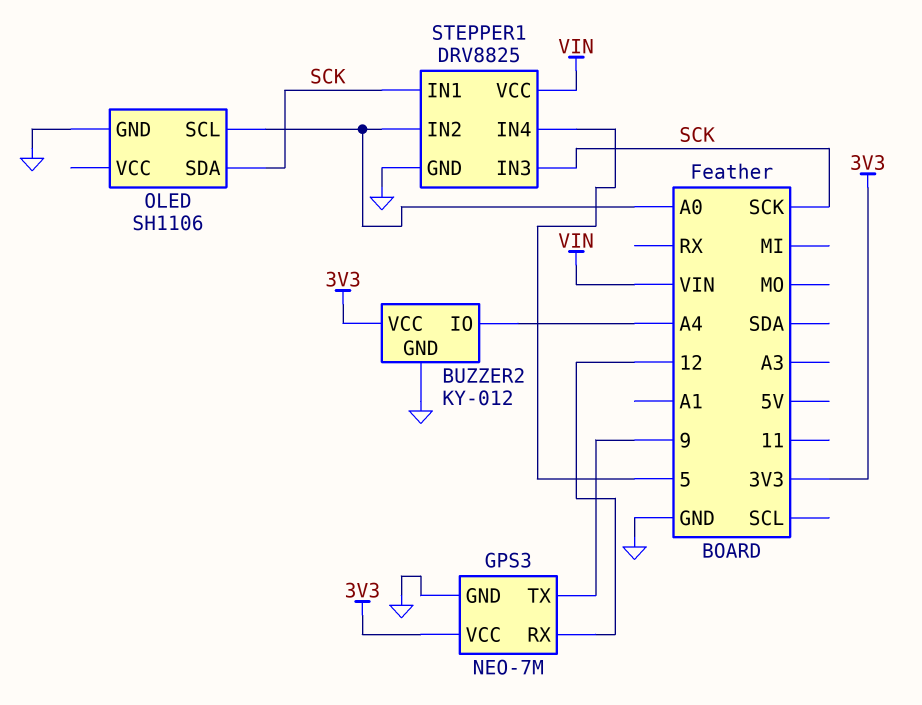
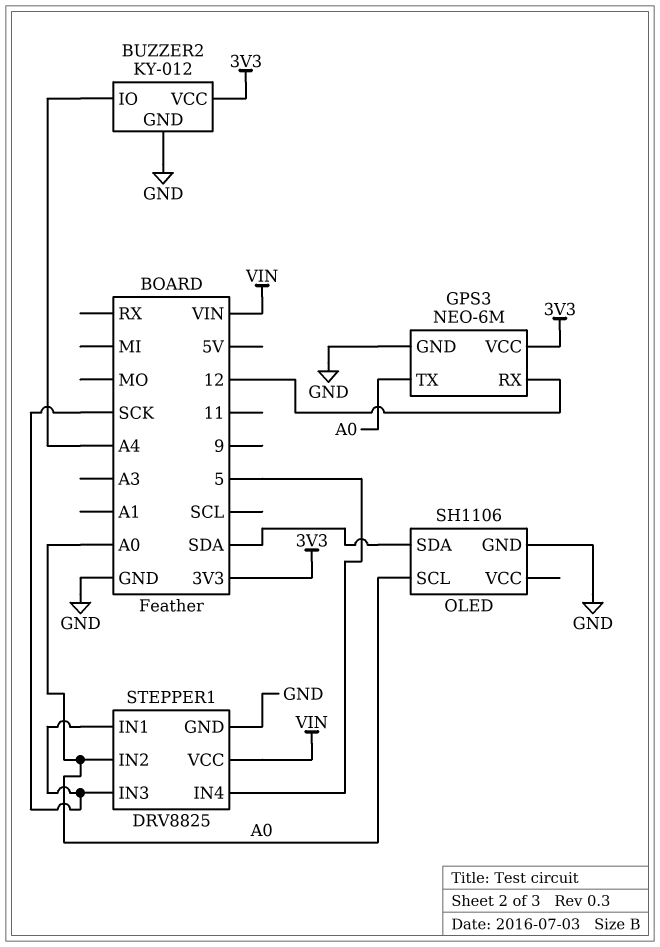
GPS3: NEO-7M -> NEO-6M
GPS3 pin TX: 9 -> A0
OLED pin SDA: SCK -> SDA

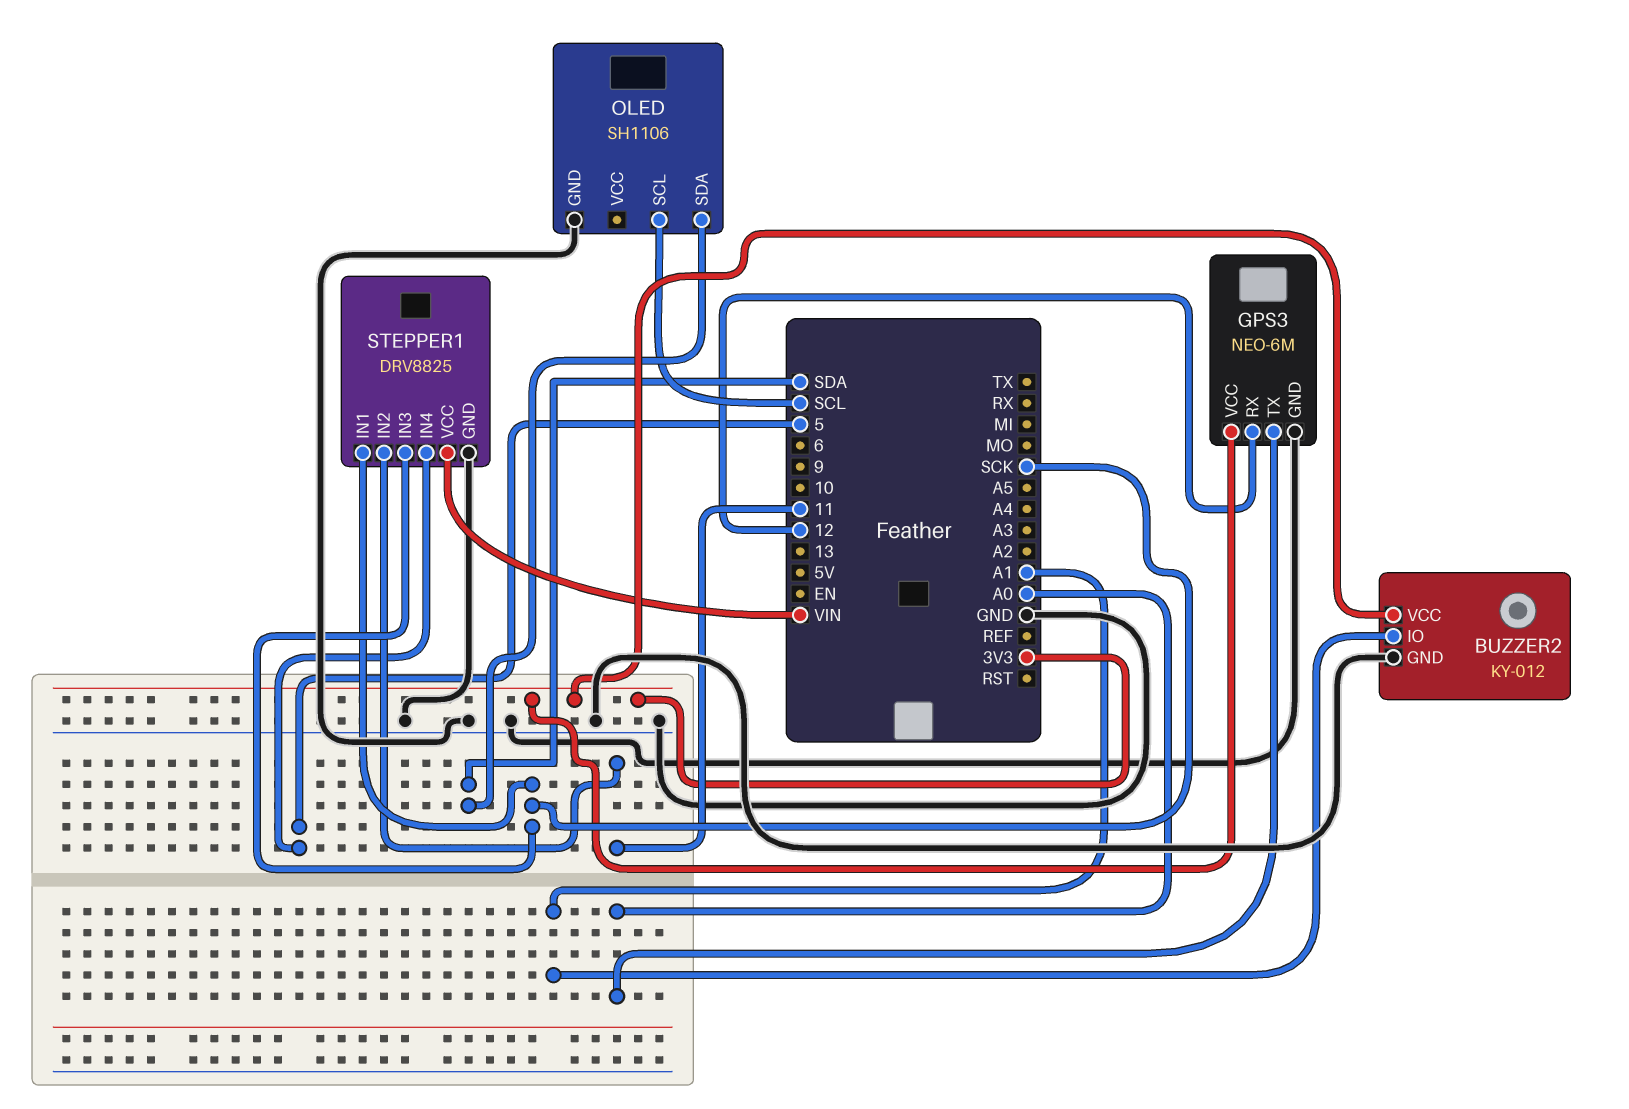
BUZZER2 pin IO: A4 -> A1
OLED pin SCL: A0 -> SCL
STEPPER1 pin IN2: A0 -> 11

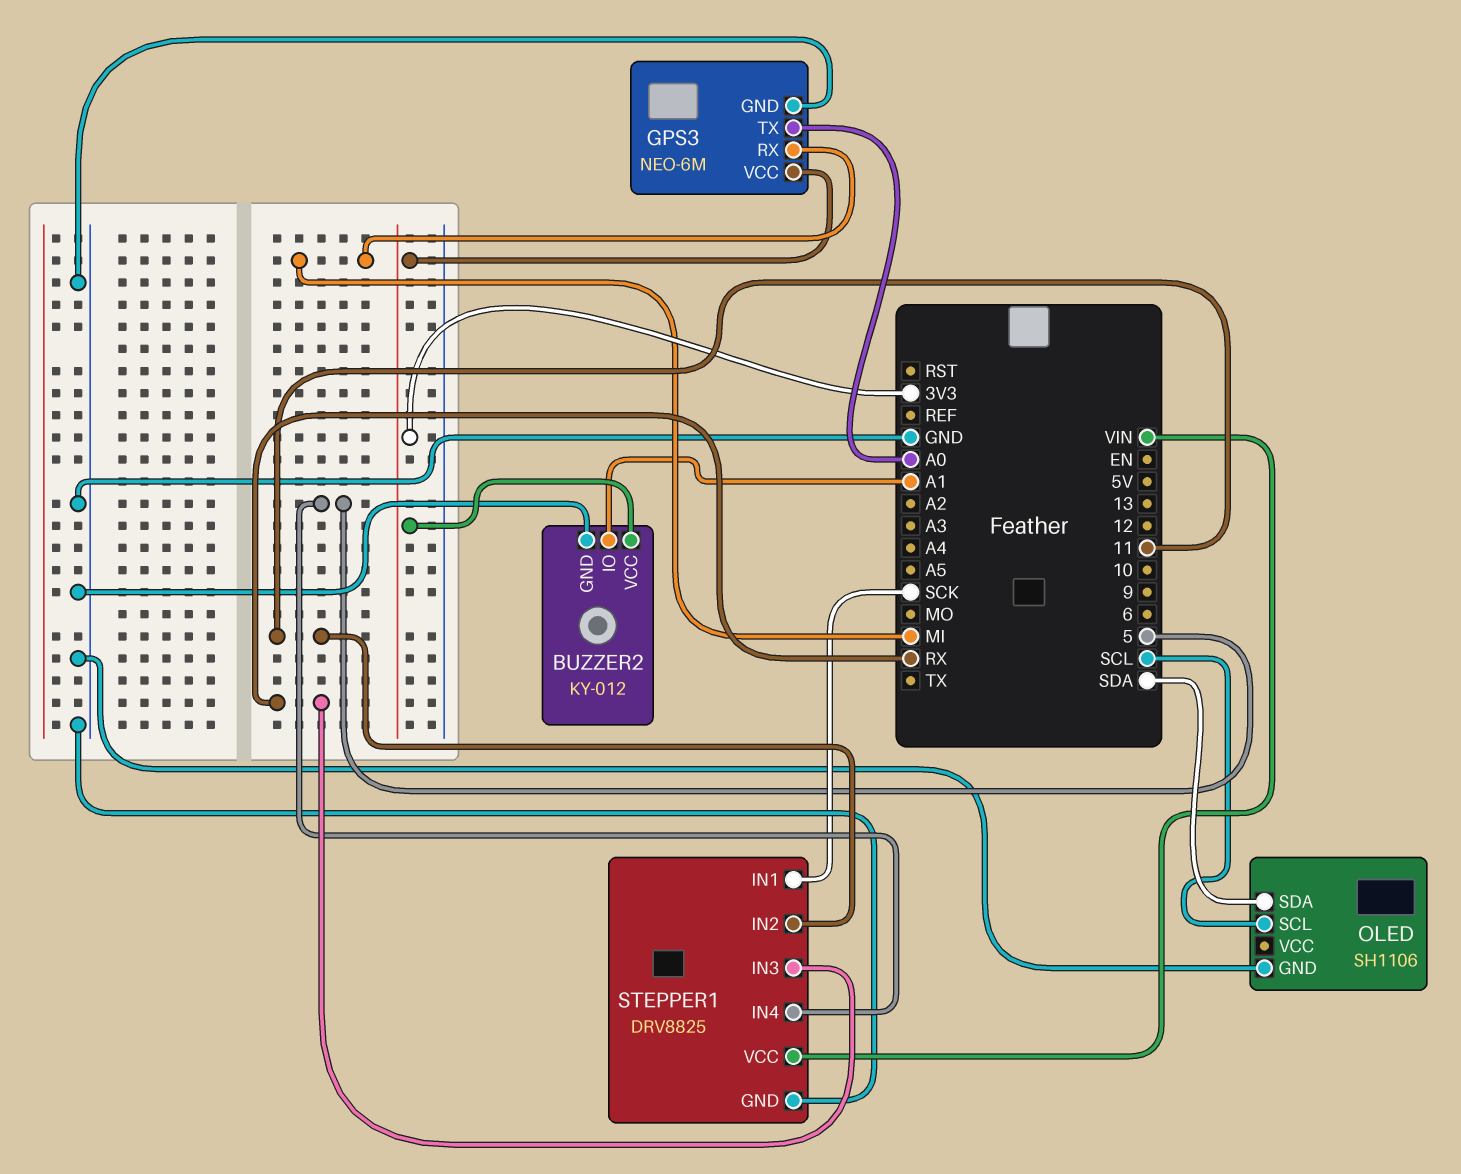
GPS3 pin RX: 12 -> MI
STEPPER1 pin IN3: SCK -> RX

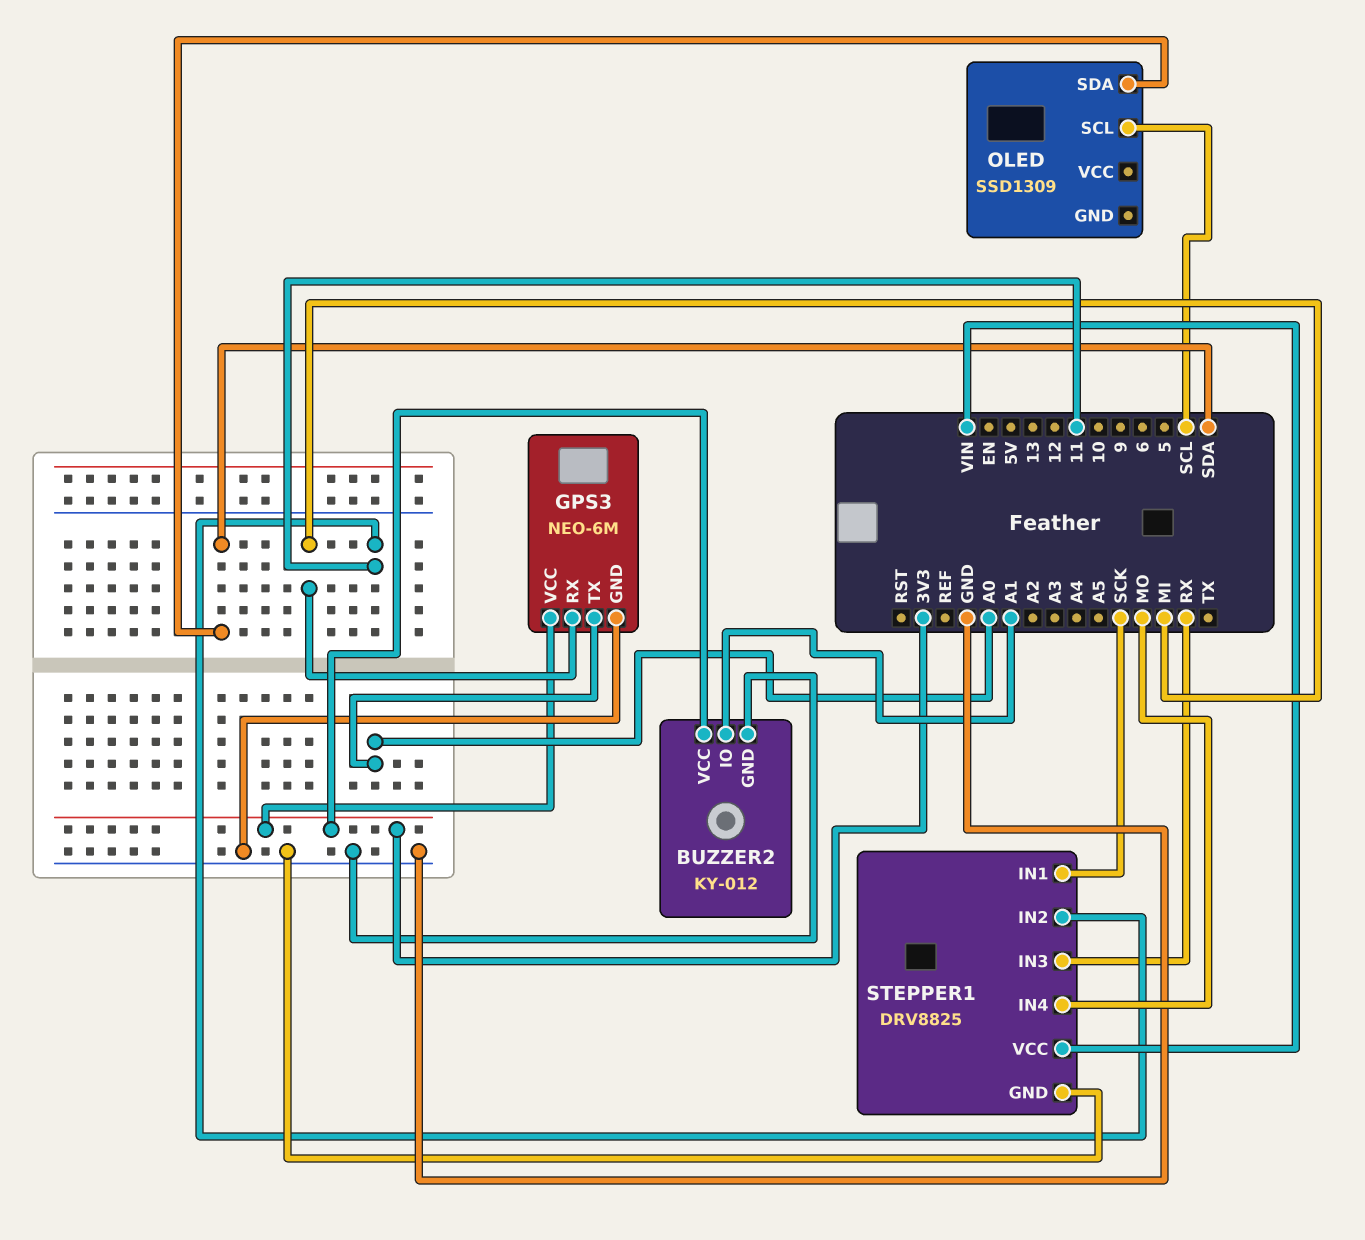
OLED: SH1106 -> SSD1309
OLED pin GND: GND -> none
STEPPER1 pin IN4: 5 -> MO

